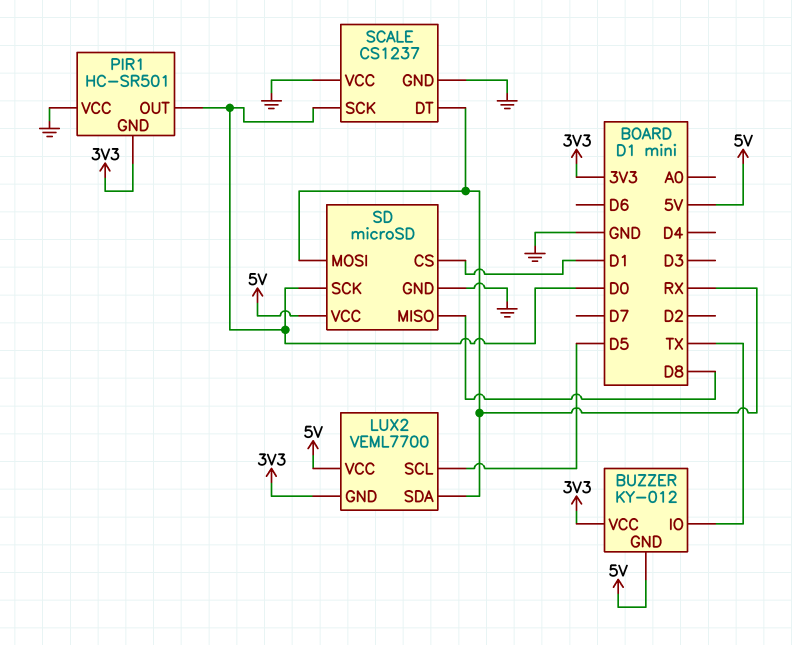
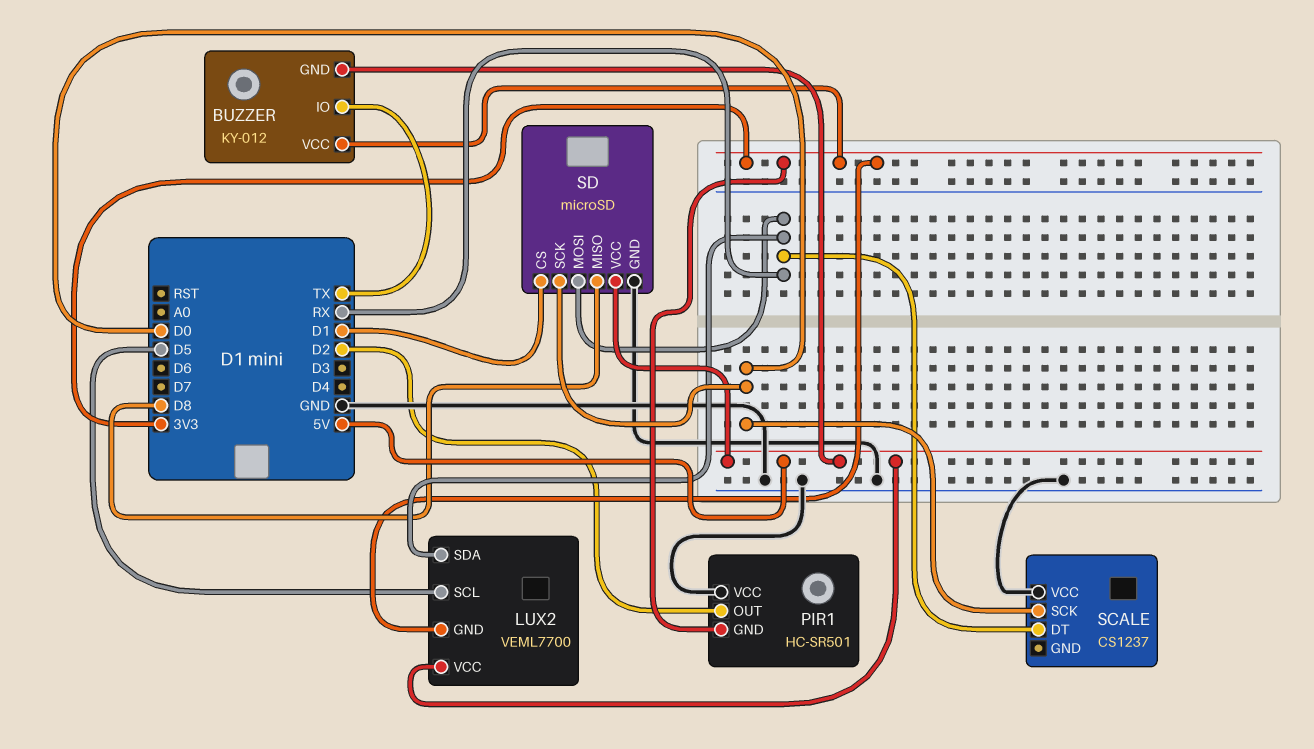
PIR1 pin OUT: D0 -> D2
SCALE pin GND: GND -> none

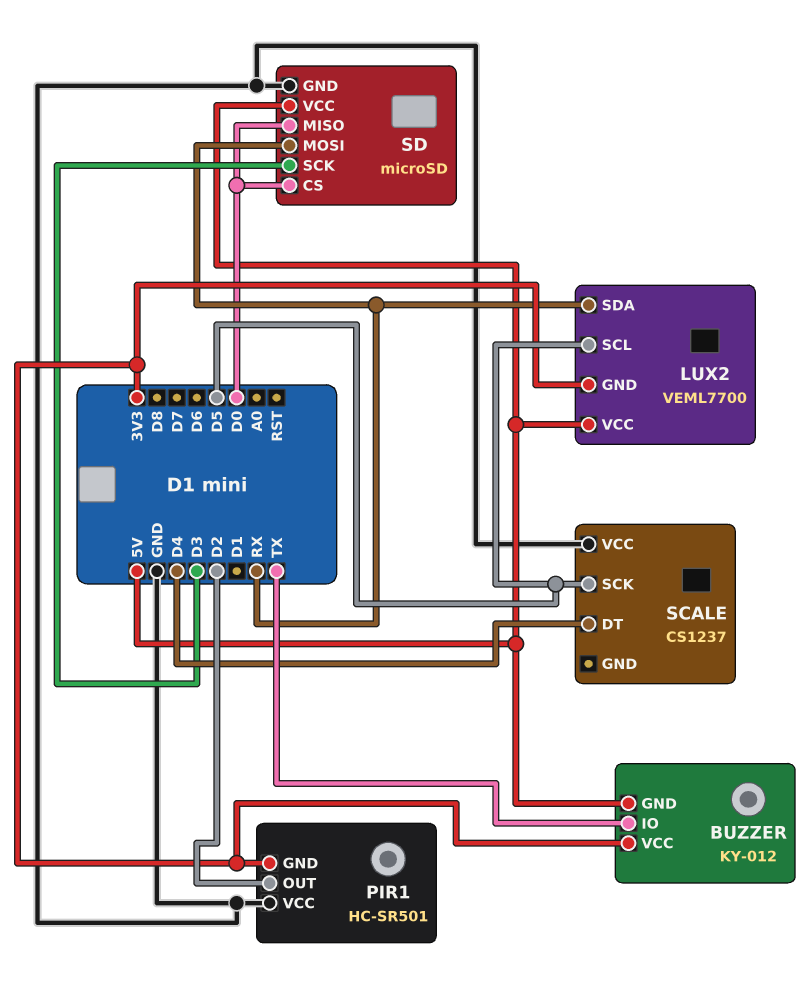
SCALE pin DT: RX -> D4
SCALE pin SCK: D0 -> D5
SD pin CS: D1 -> D0
SD pin MISO: D8 -> D0
SD pin SCK: D0 -> D3

